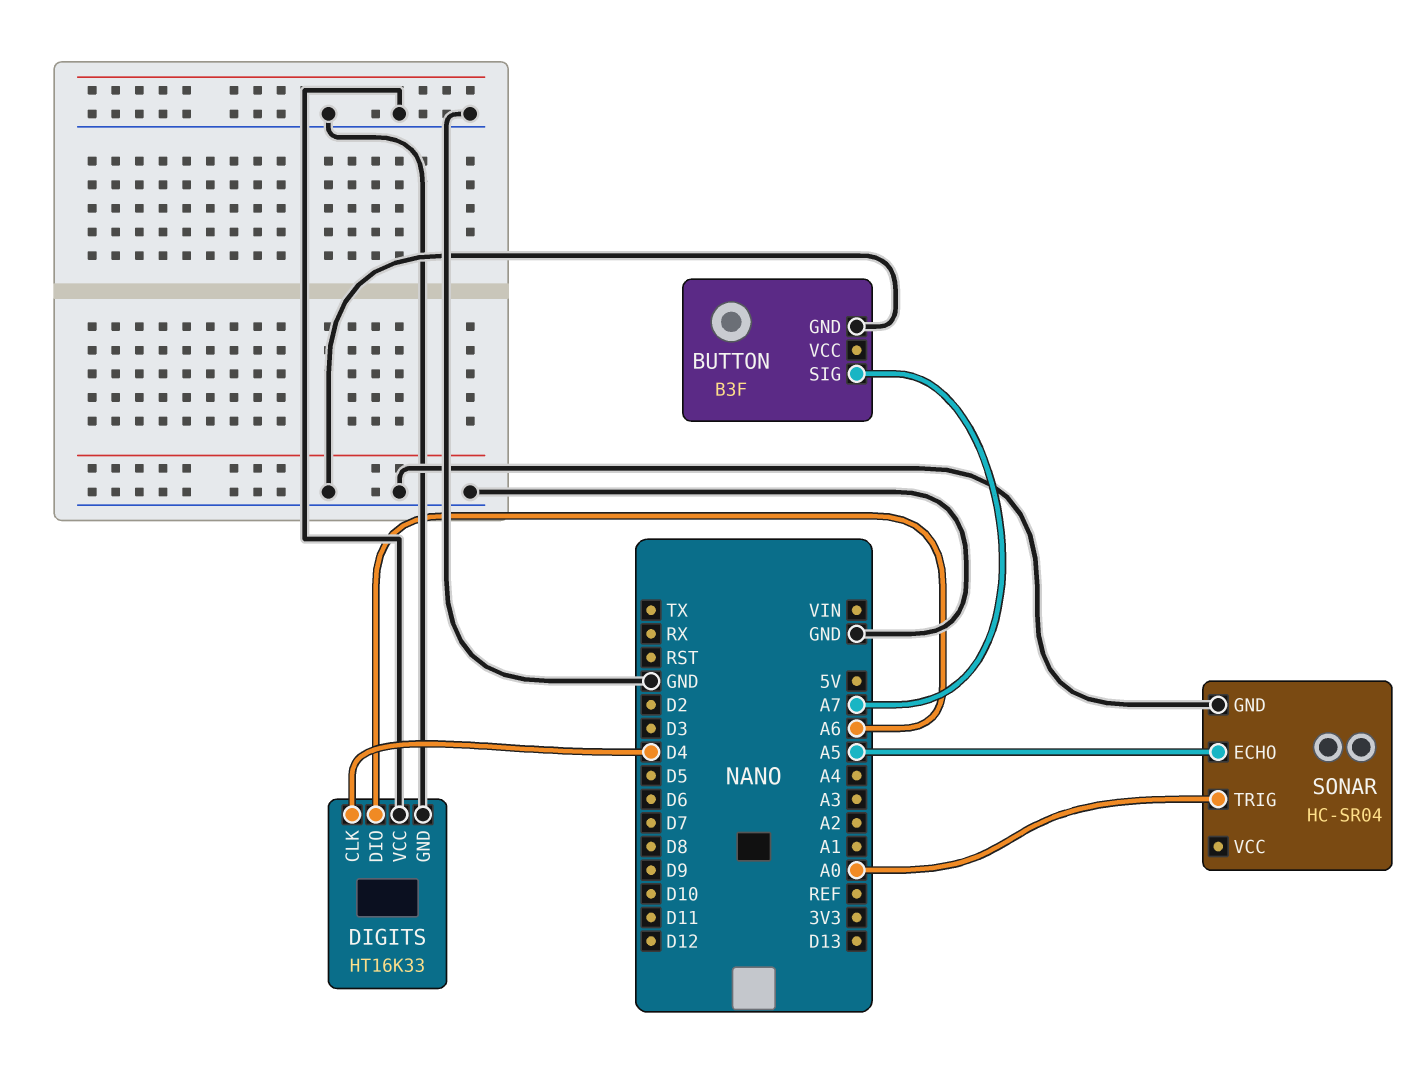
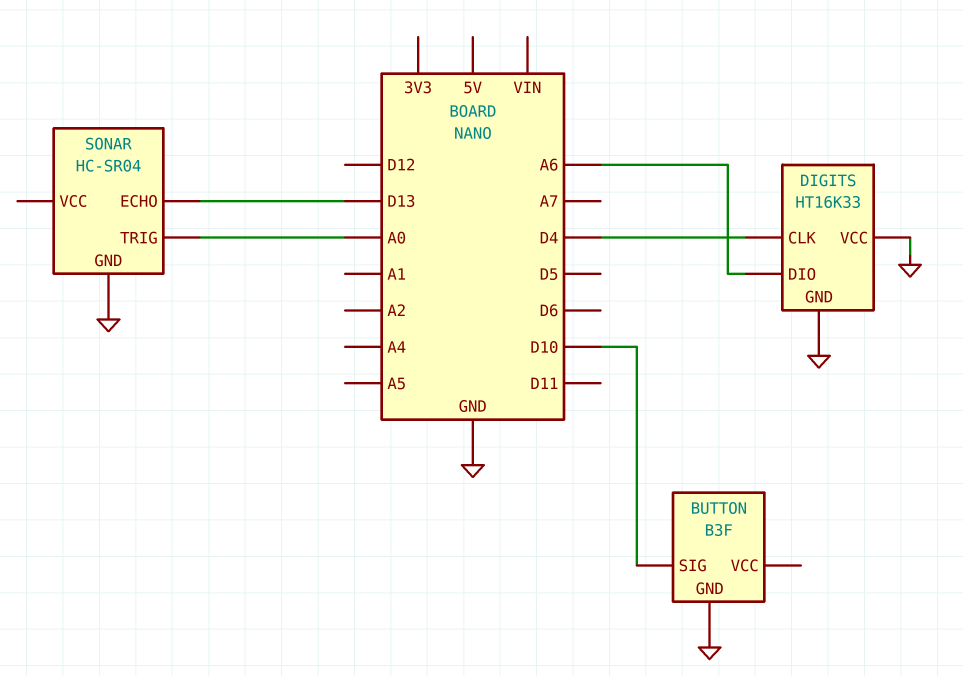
BUTTON pin SIG: A7 -> D10
SONAR pin ECHO: A5 -> D13

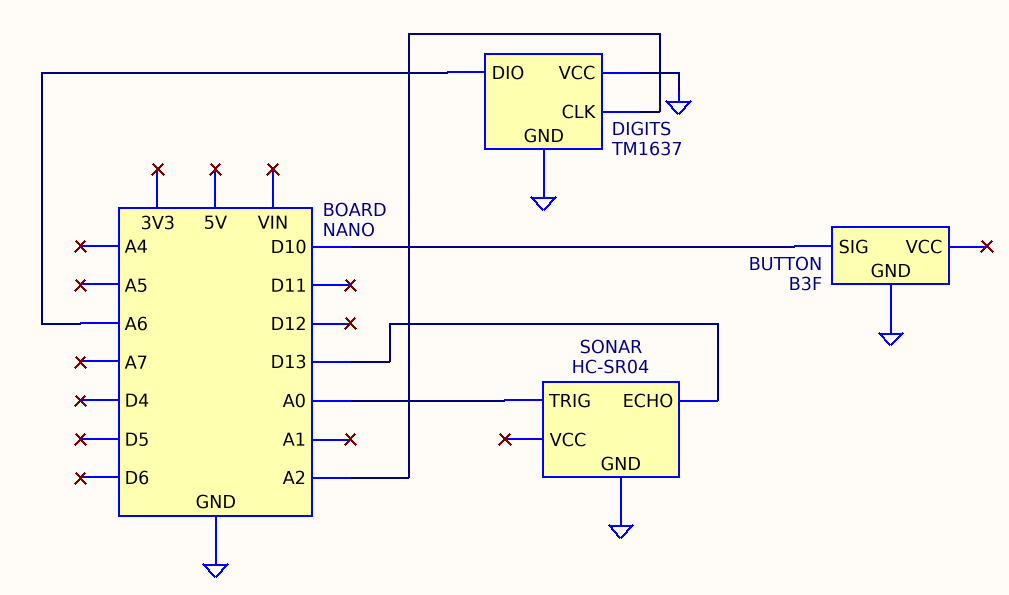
DIGITS: HT16K33 -> TM1637
DIGITS pin CLK: D4 -> A2

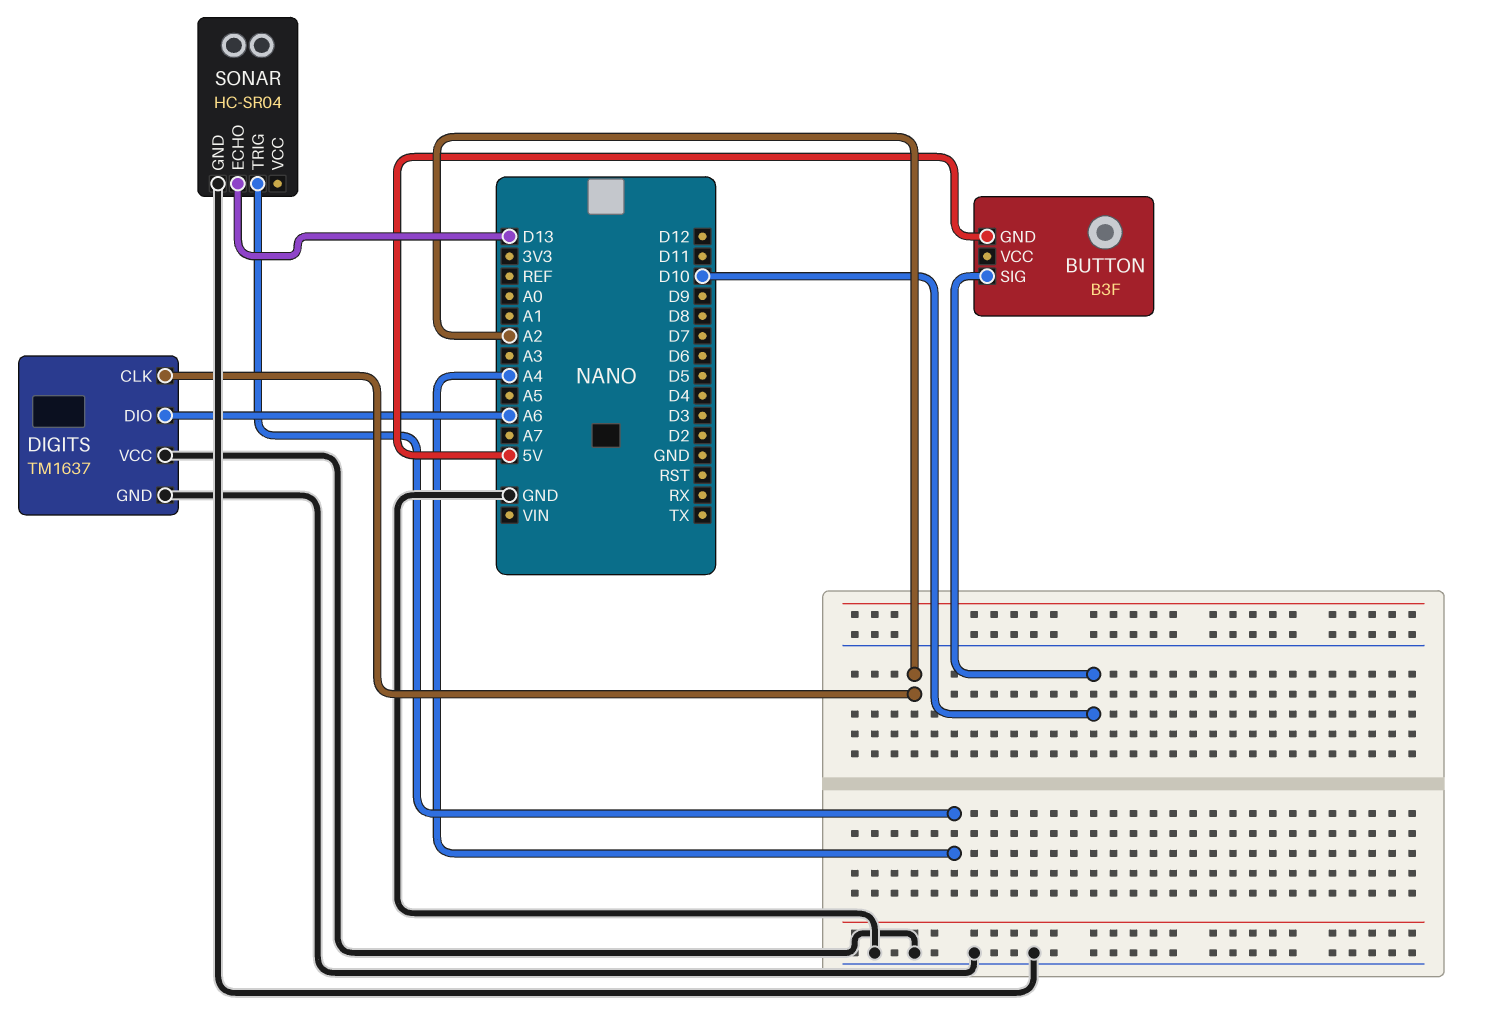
BUTTON pin GND: GND -> 5V
SONAR pin TRIG: A0 -> A4

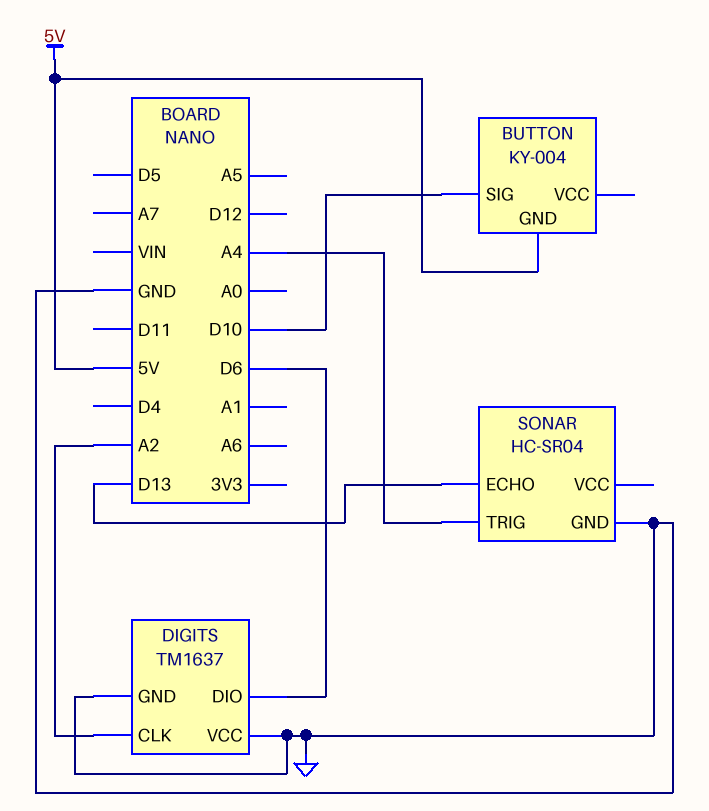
BUTTON: B3F -> KY-004
DIGITS pin DIO: A6 -> D6

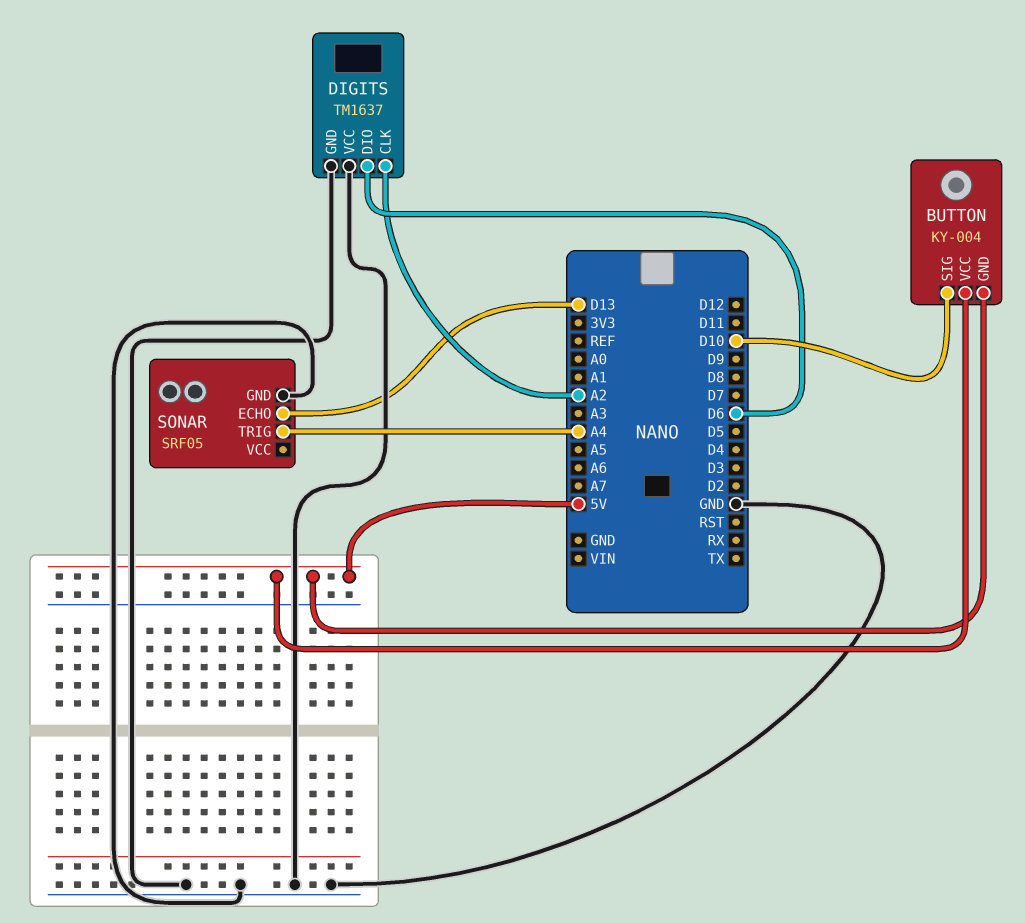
BUTTON pin VCC: none -> 5V
SONAR: HC-SR04 -> SRF05

